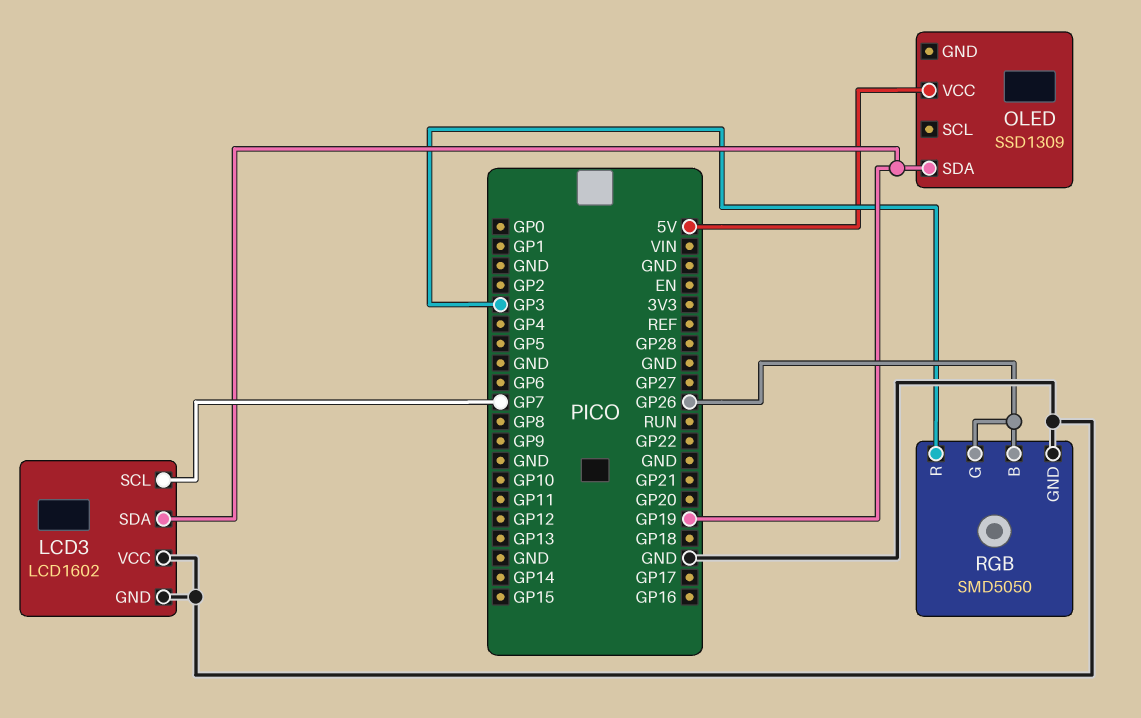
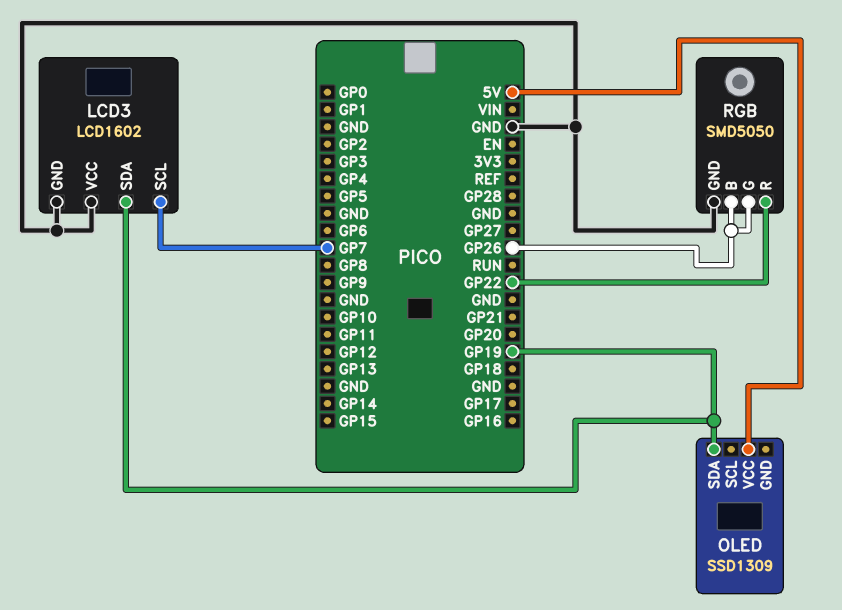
RGB pin R: GP3 -> GP22

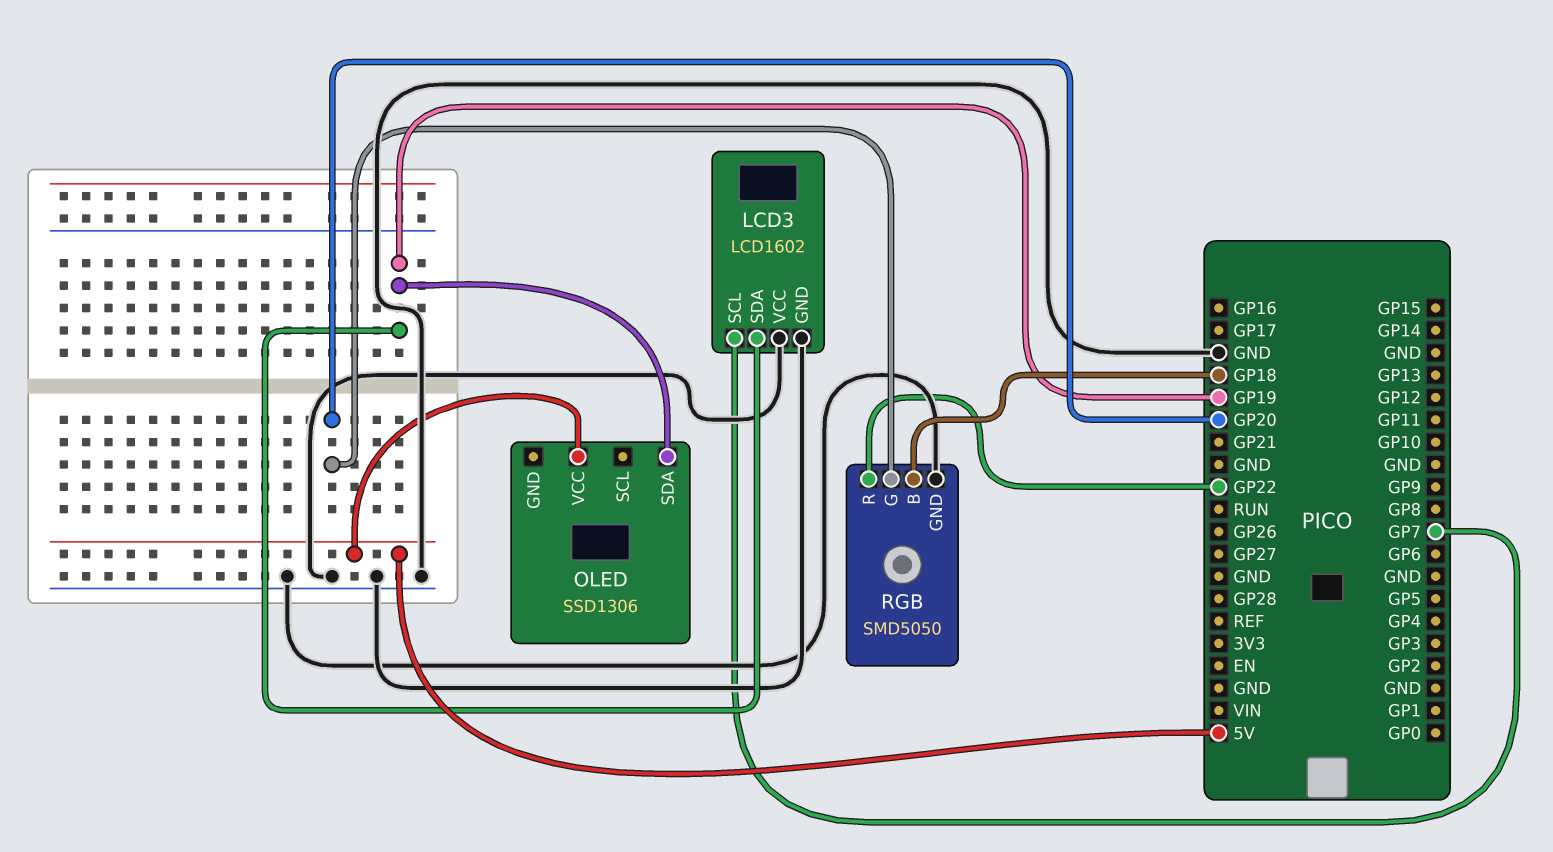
OLED: SSD1309 -> SSD1306
RGB pin B: GP26 -> GP18
RGB pin G: GP26 -> GP20

